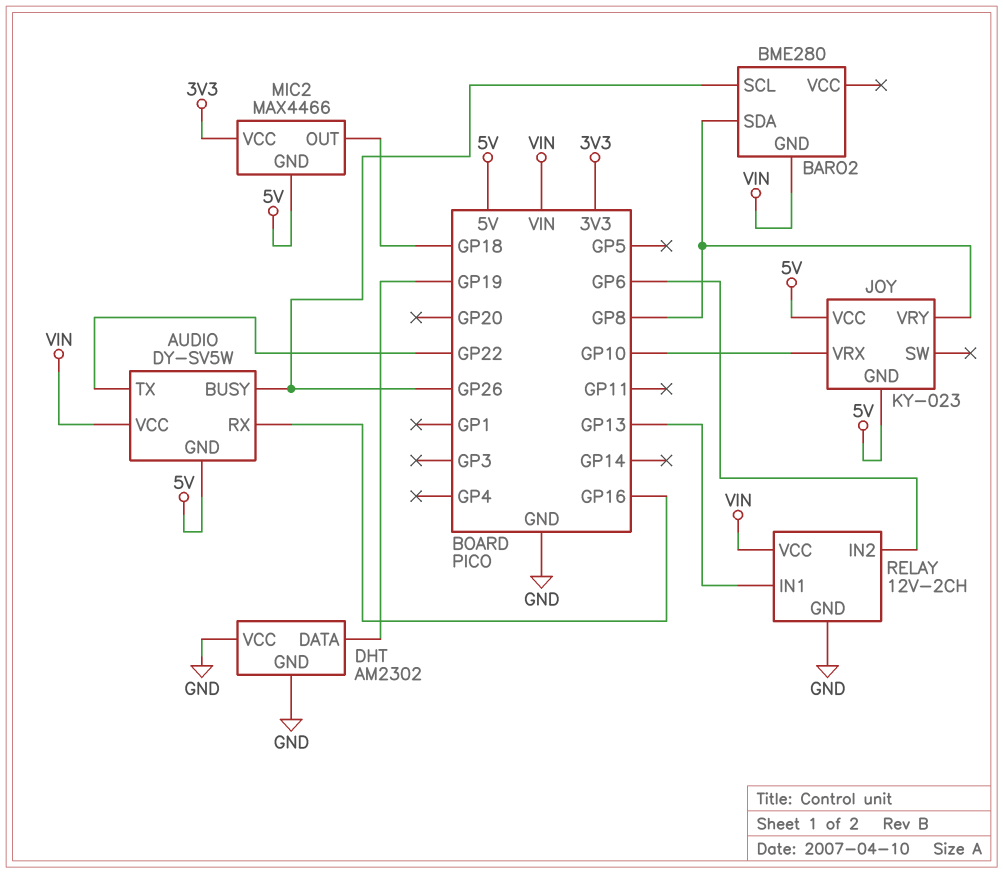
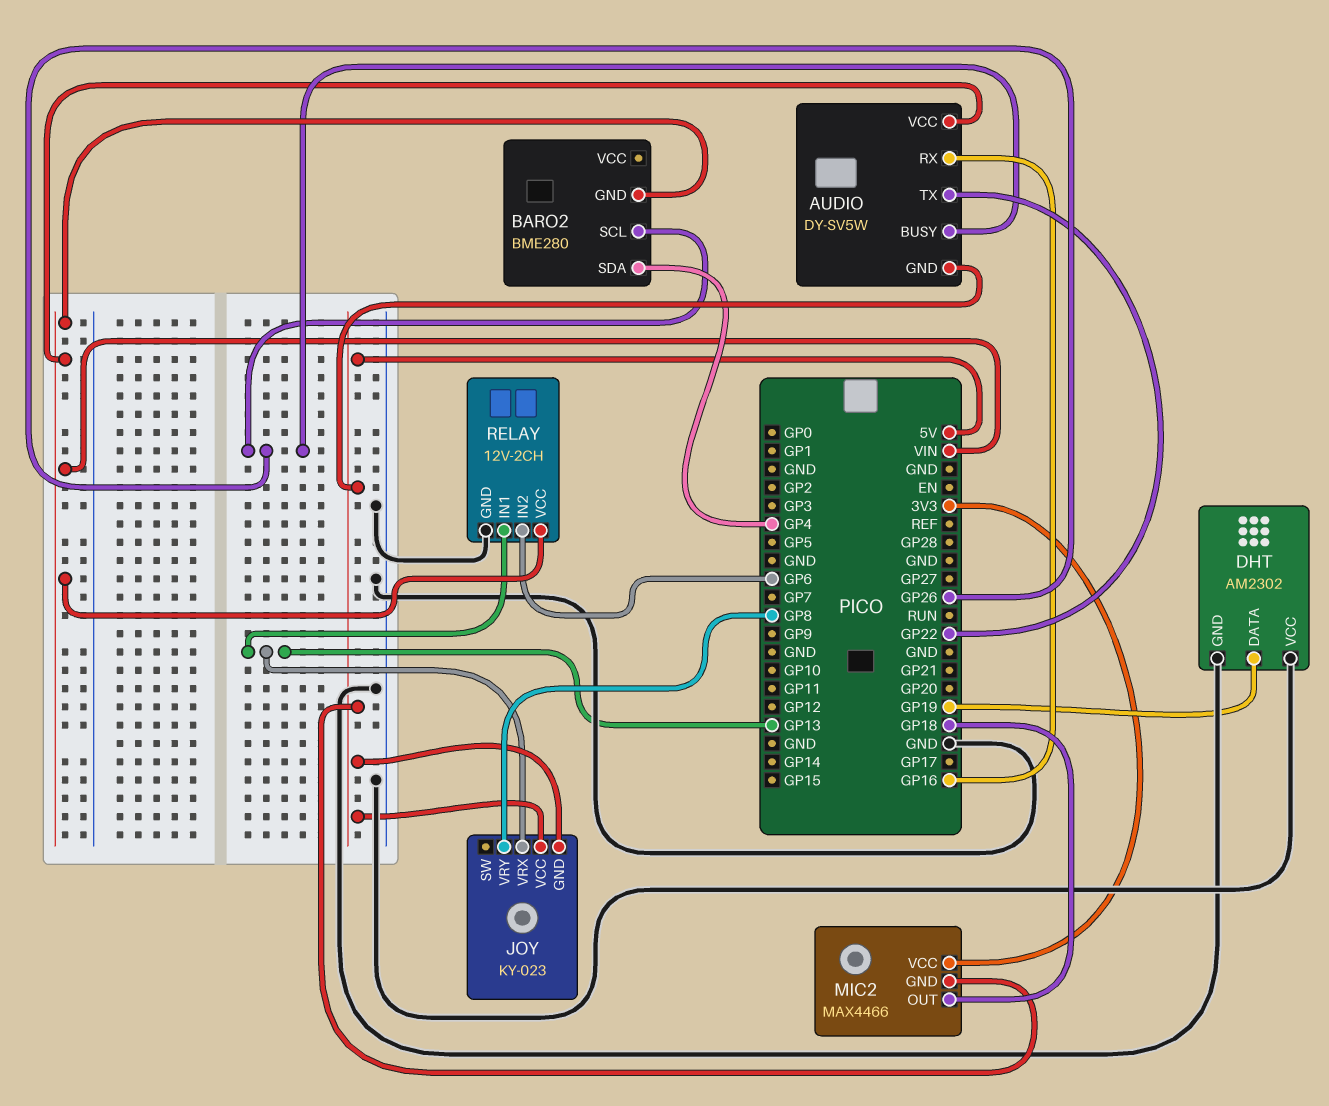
BARO2 pin SDA: GP8 -> GP4
JOY pin VRX: GP10 -> GP13

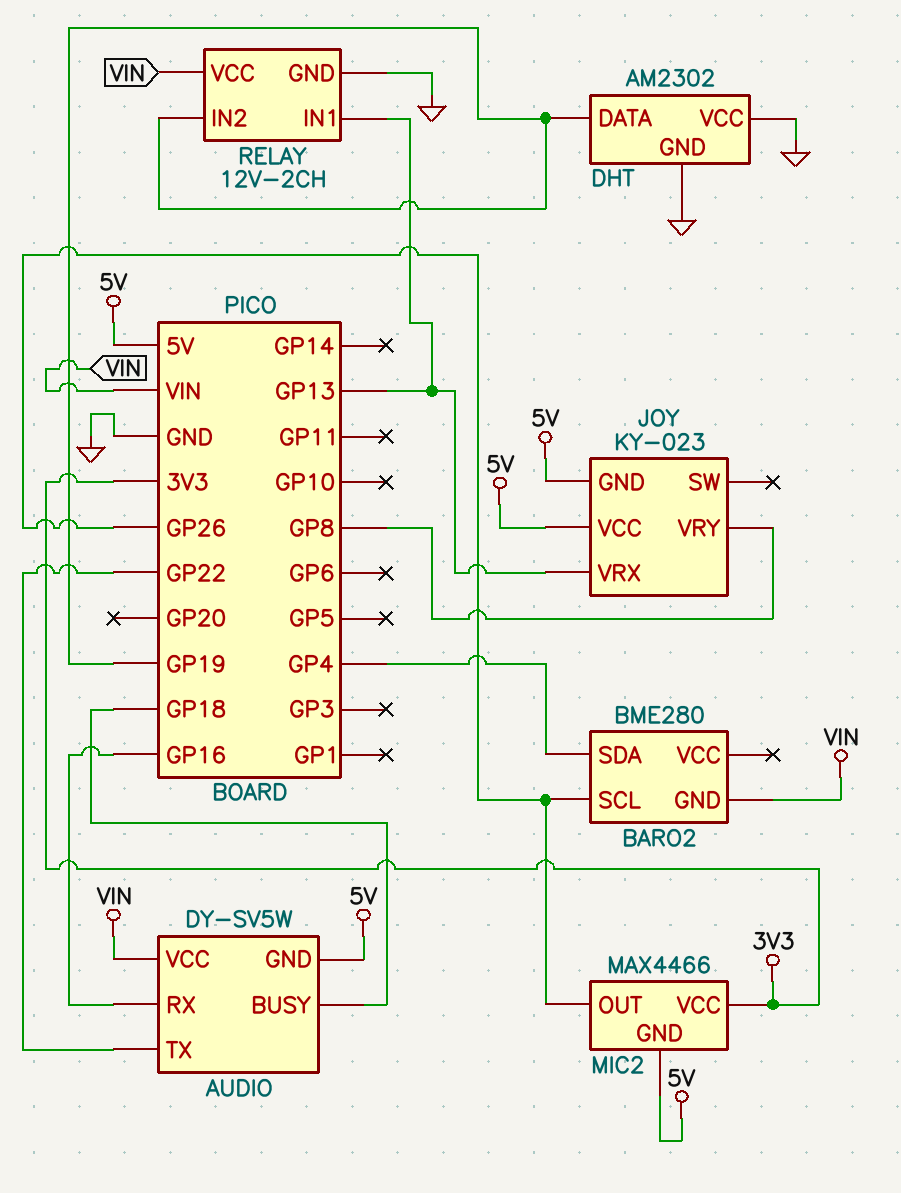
AUDIO pin BUSY: GP26 -> GP18
MIC2 pin OUT: GP18 -> GP26
RELAY pin IN2: GP6 -> GP19

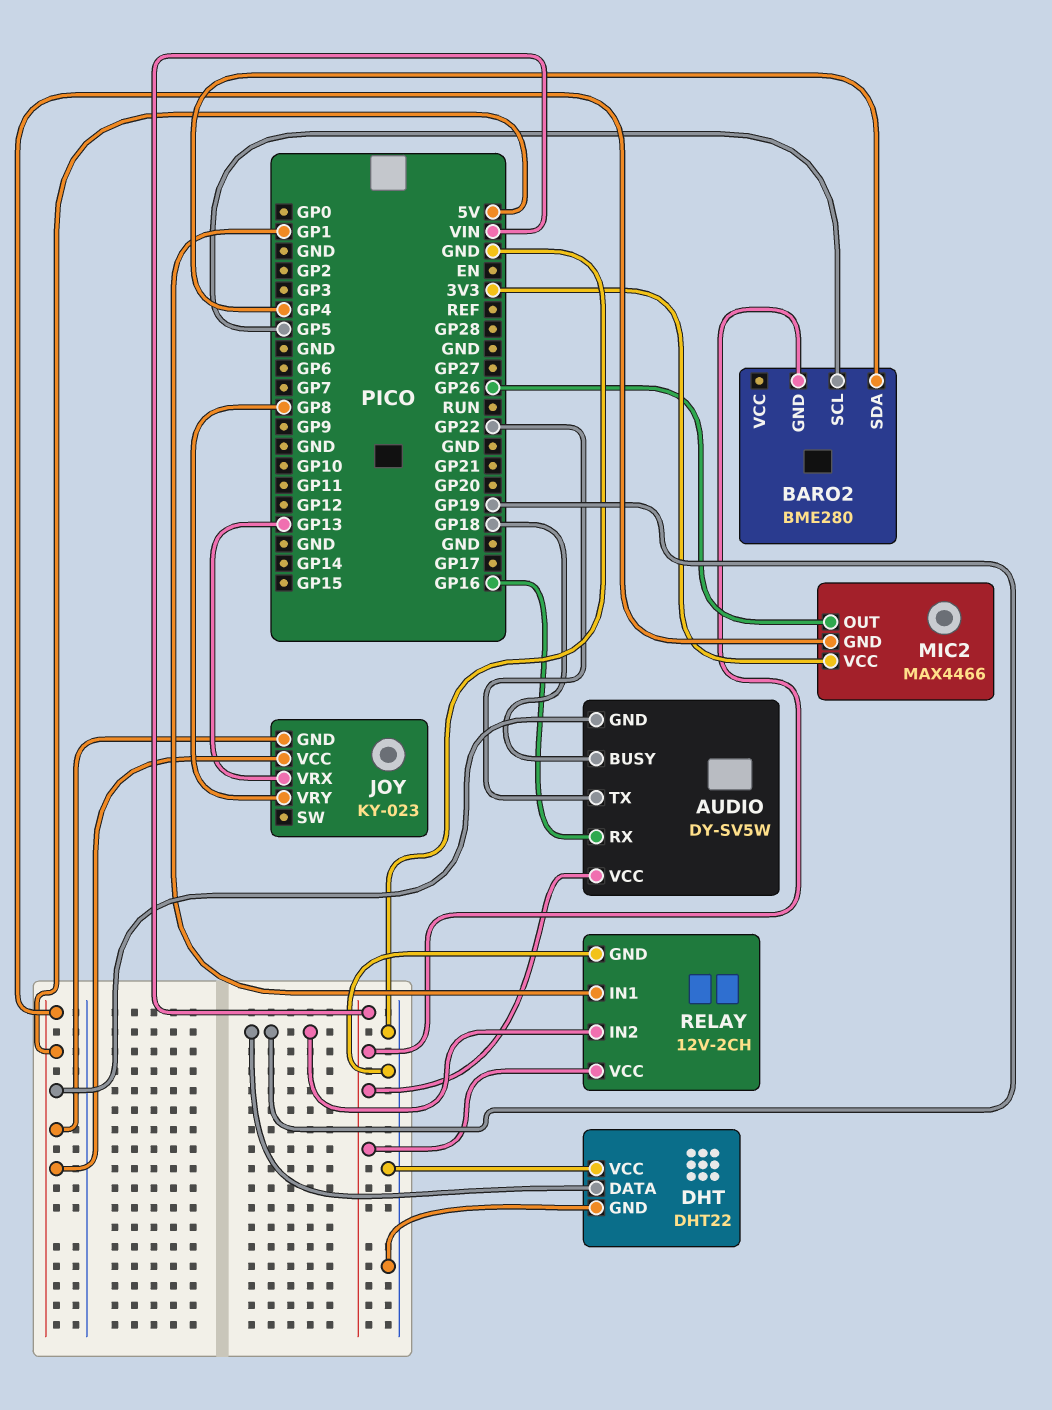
BARO2 pin SCL: GP26 -> GP5
DHT: AM2302 -> DHT22
RELAY pin IN1: GP13 -> GP1

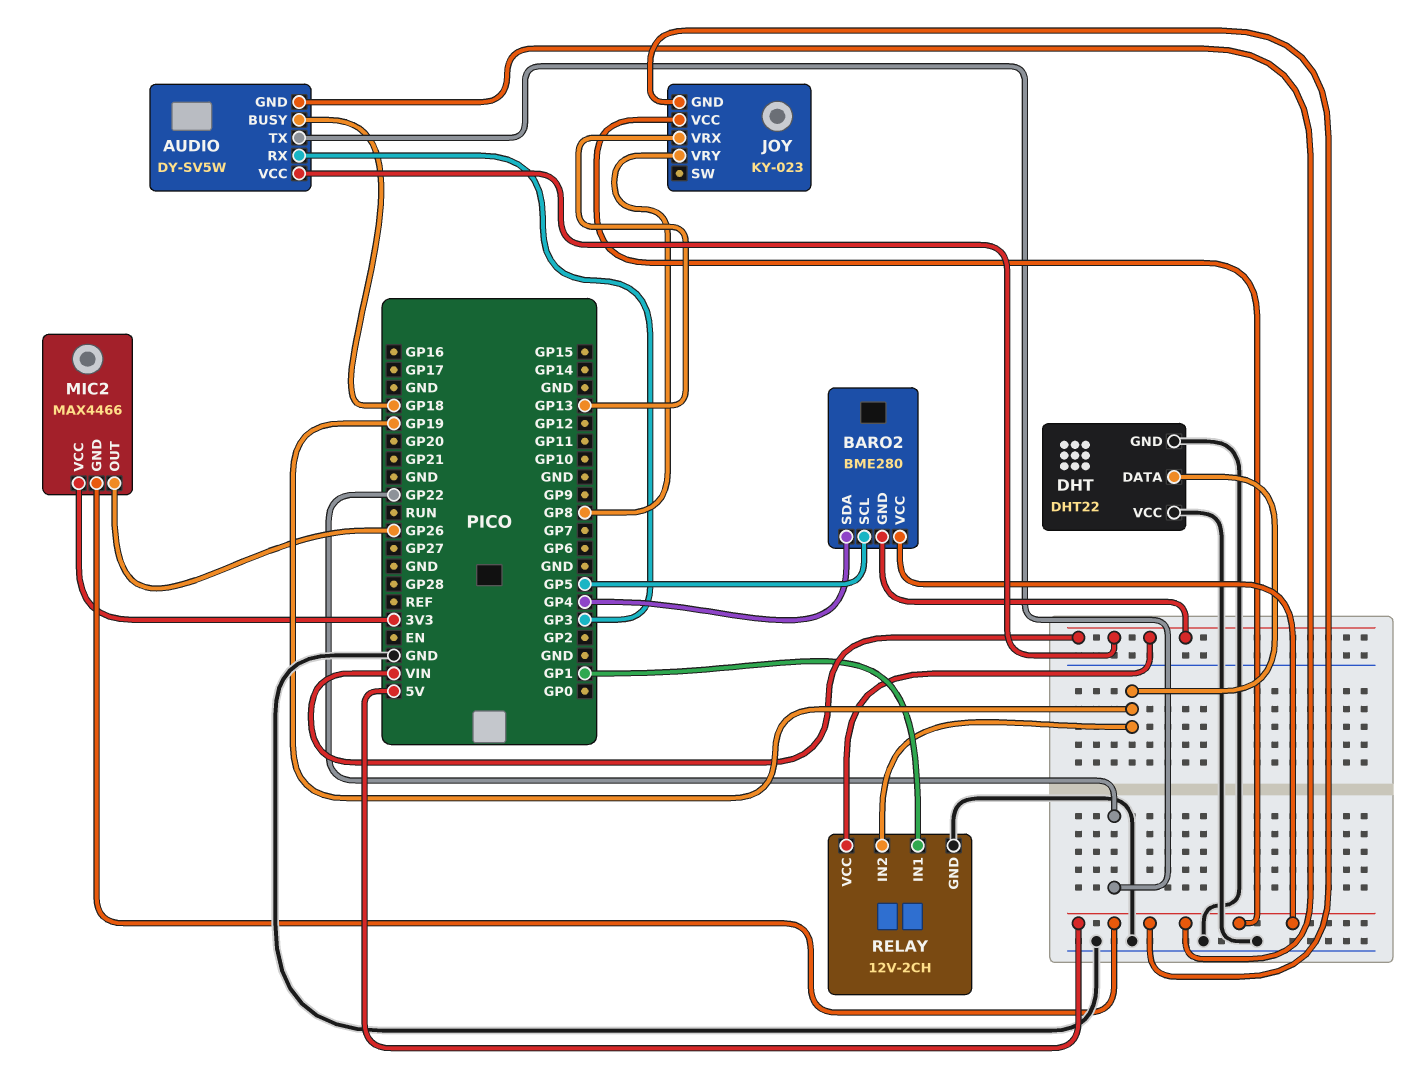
AUDIO pin RX: GP16 -> GP3
BARO2 pin VCC: none -> 5V

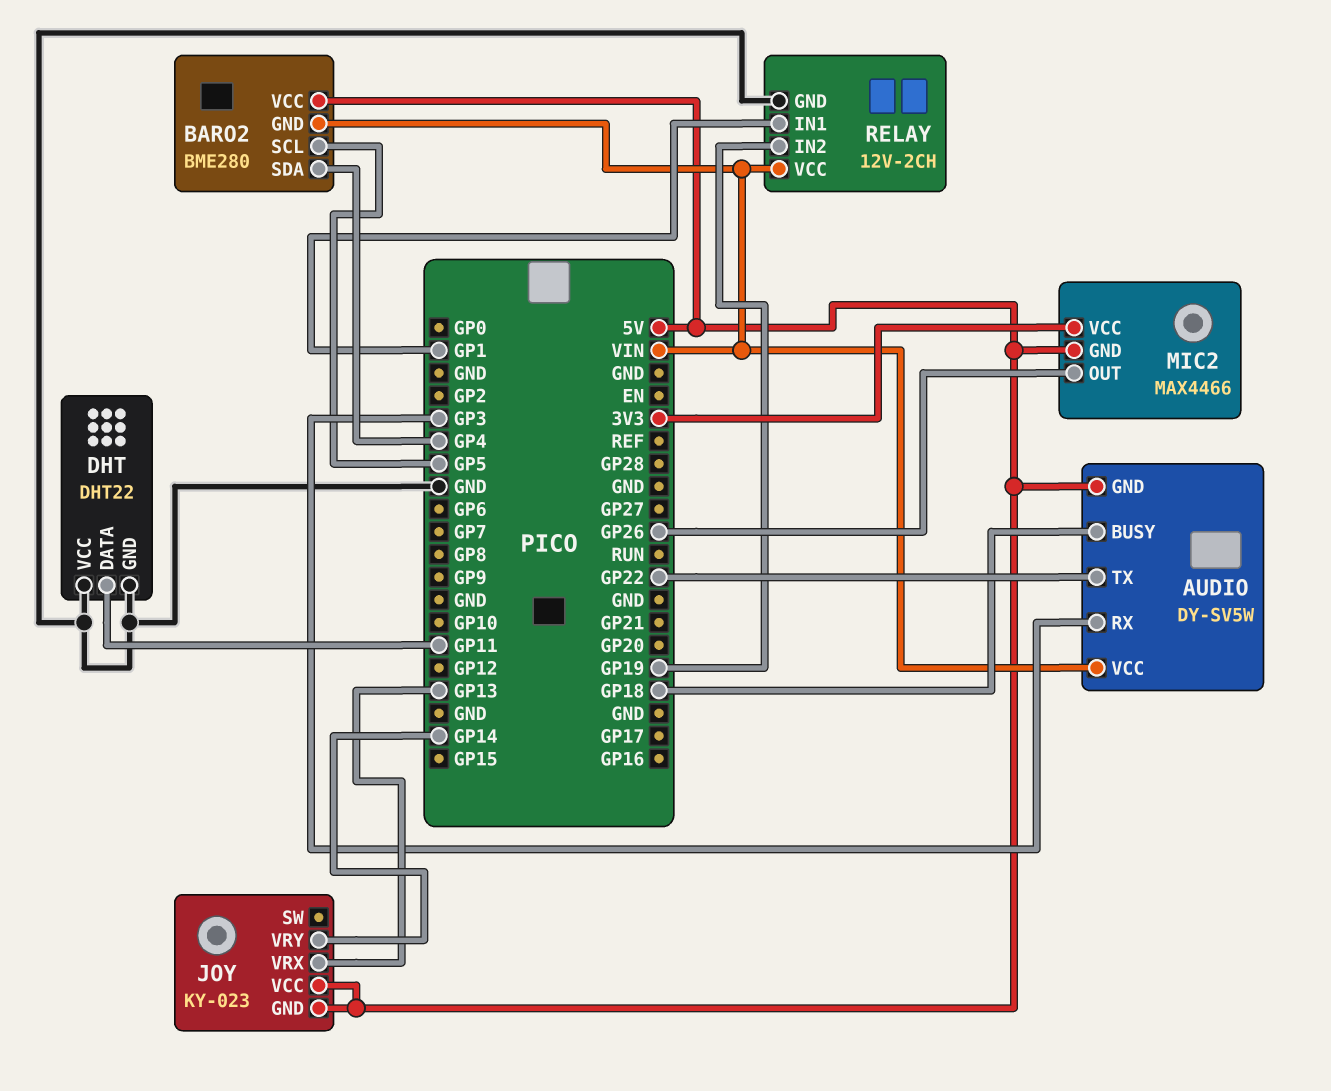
DHT pin DATA: GP19 -> GP11
JOY pin VRY: GP8 -> GP14

